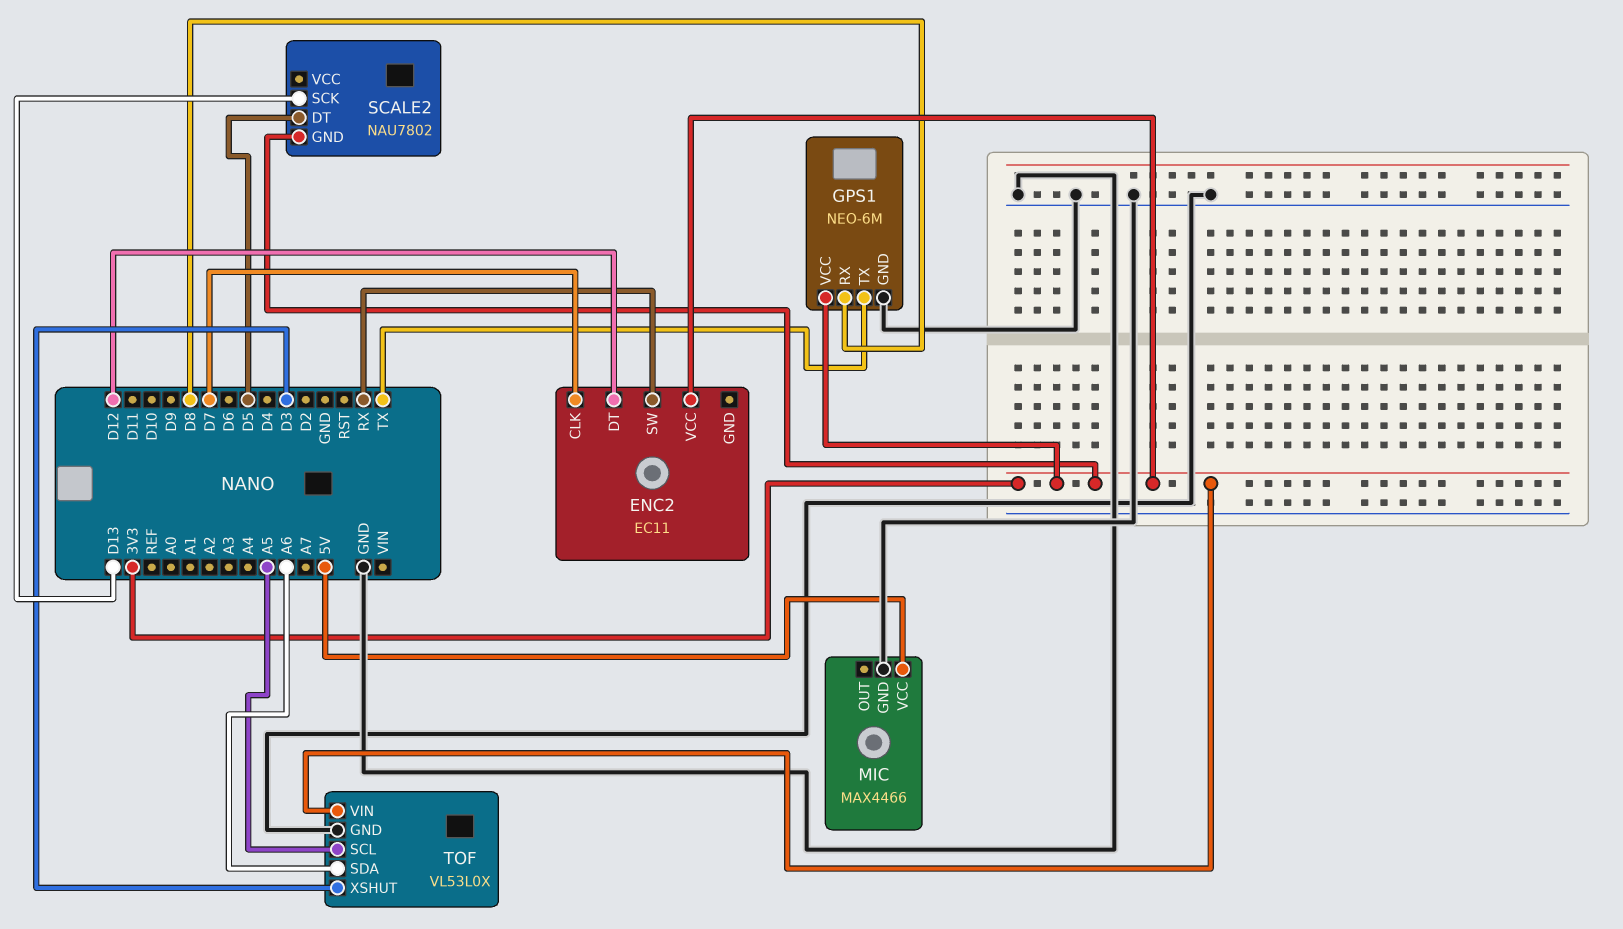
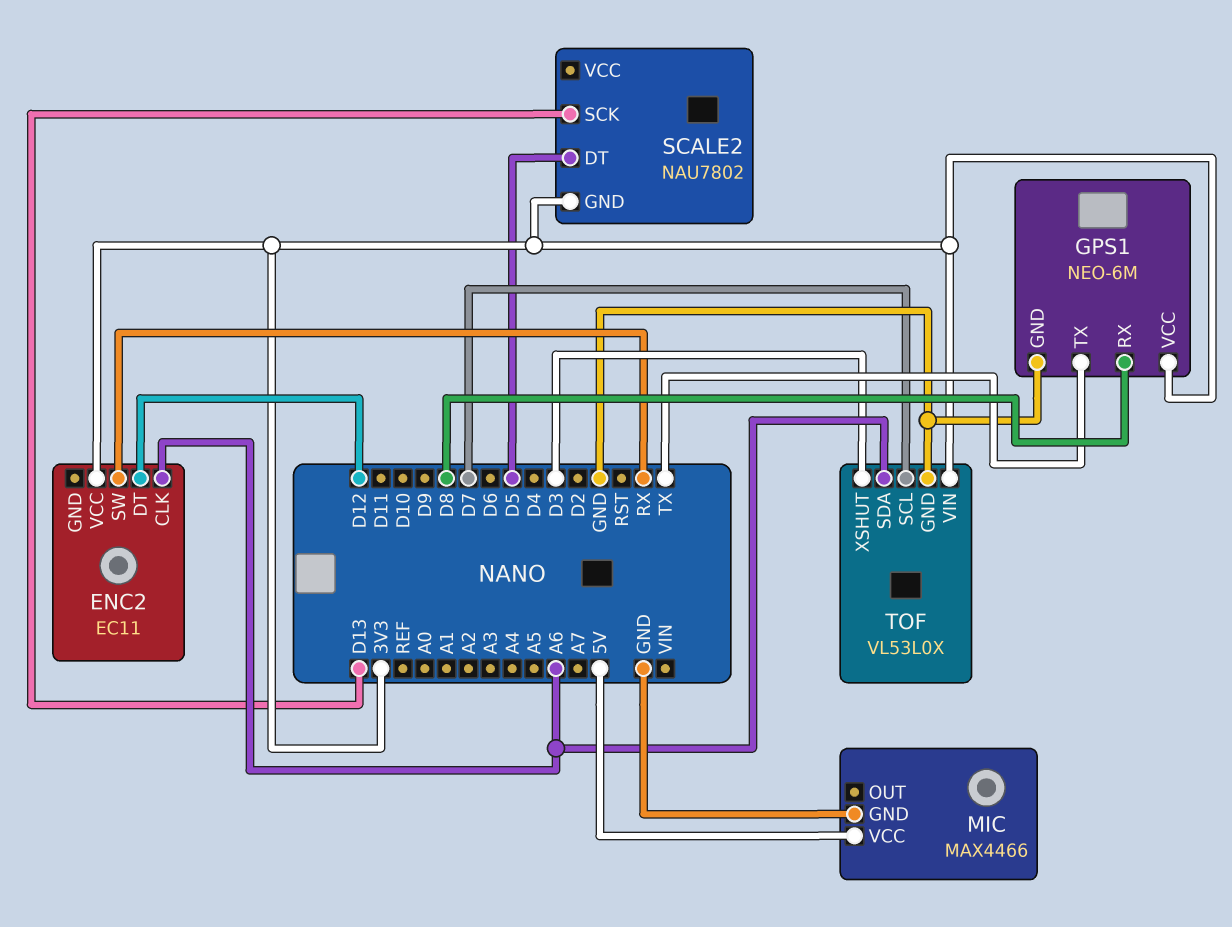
ENC2 pin CLK: D7 -> A6
TOF pin SCL: A5 -> D7

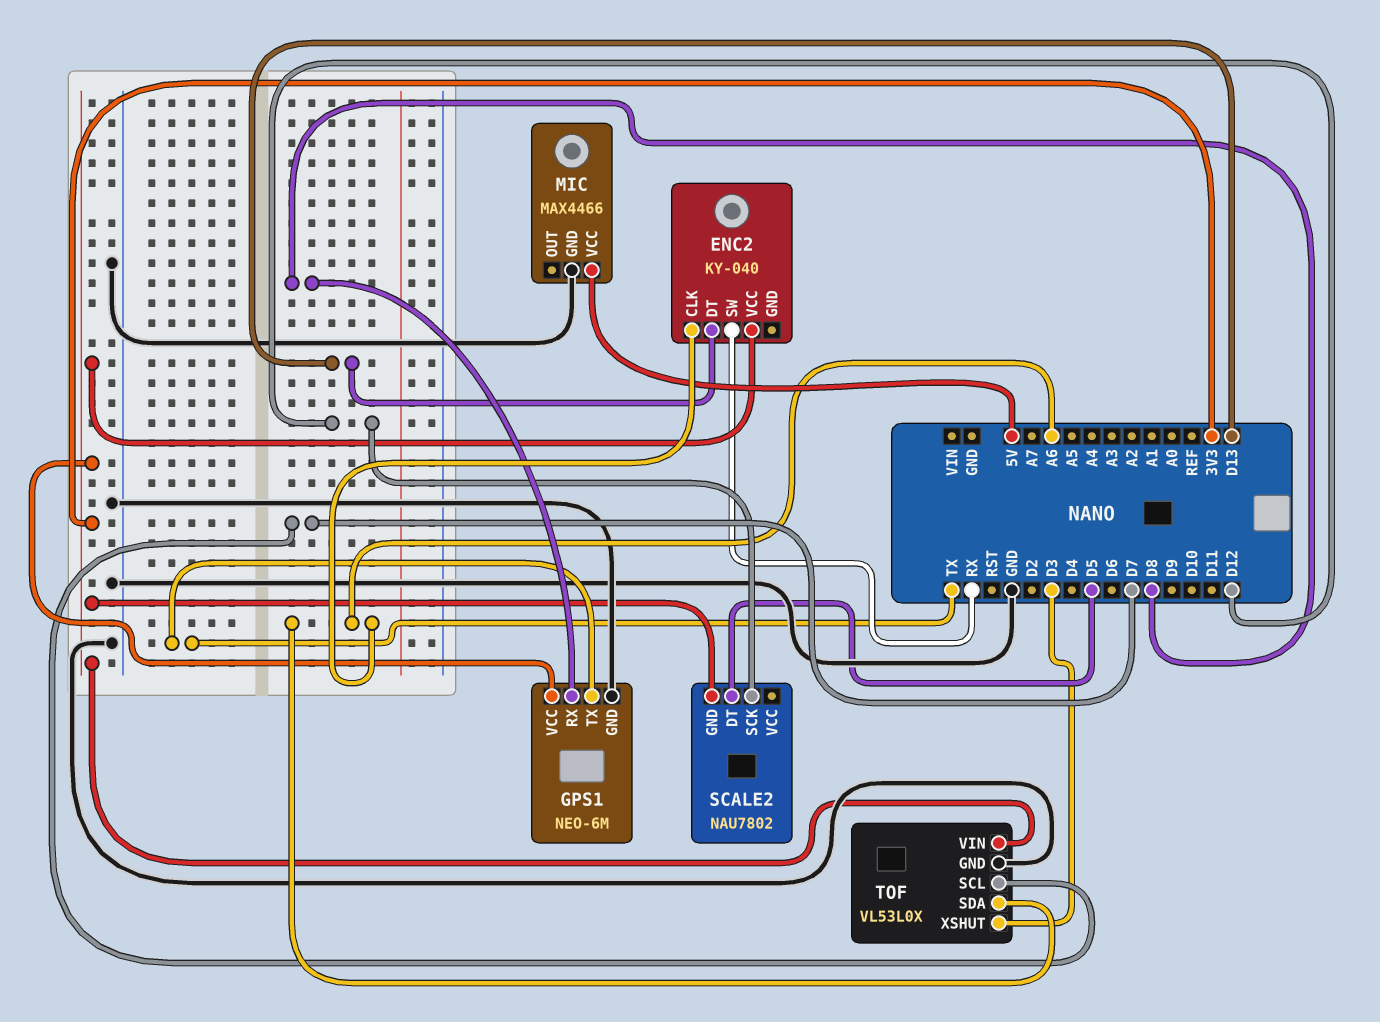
ENC2: EC11 -> KY-040
ENC2 pin DT: D12 -> D13
SCALE2 pin SCK: D13 -> D12

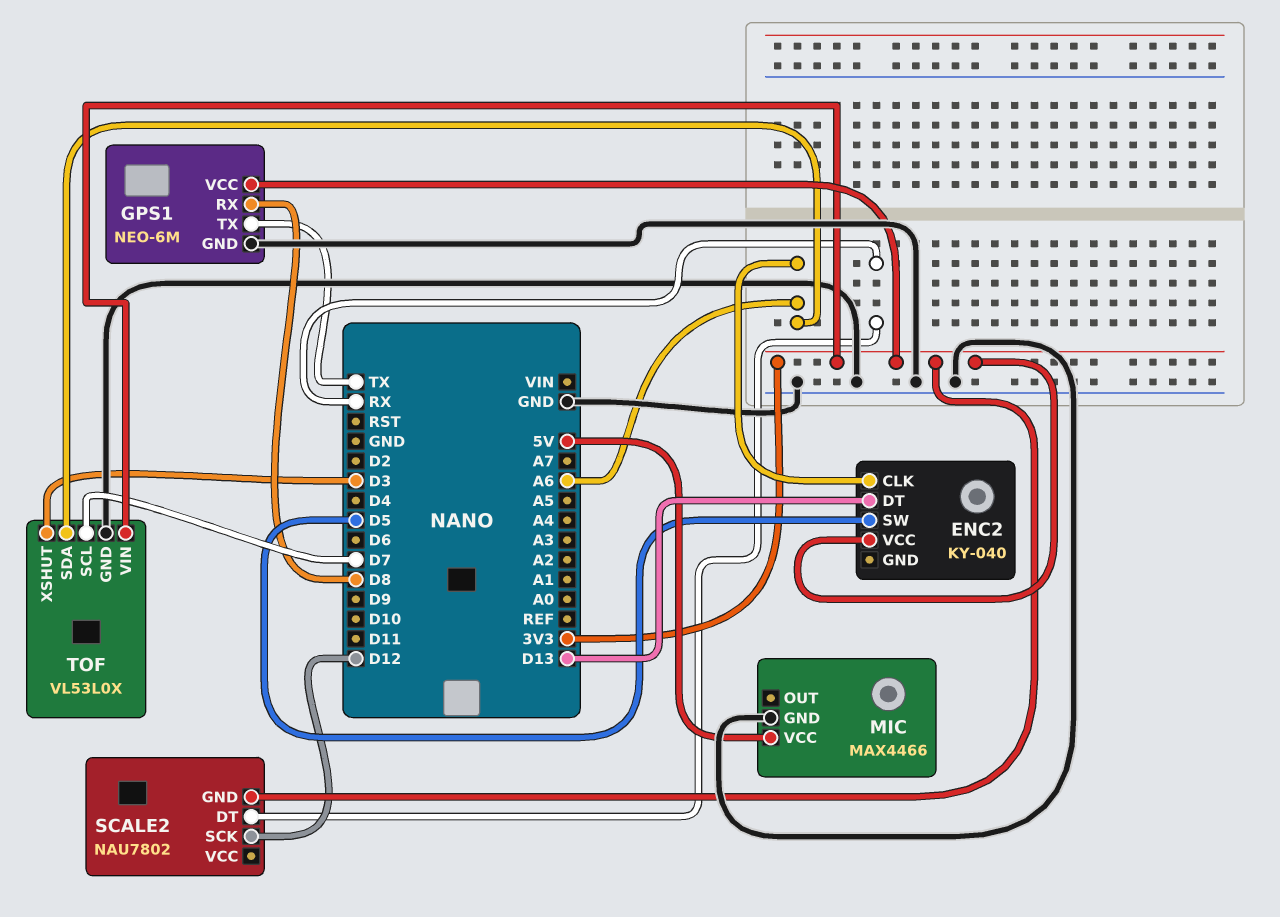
ENC2 pin SW: RX -> D5
SCALE2 pin DT: D5 -> RX

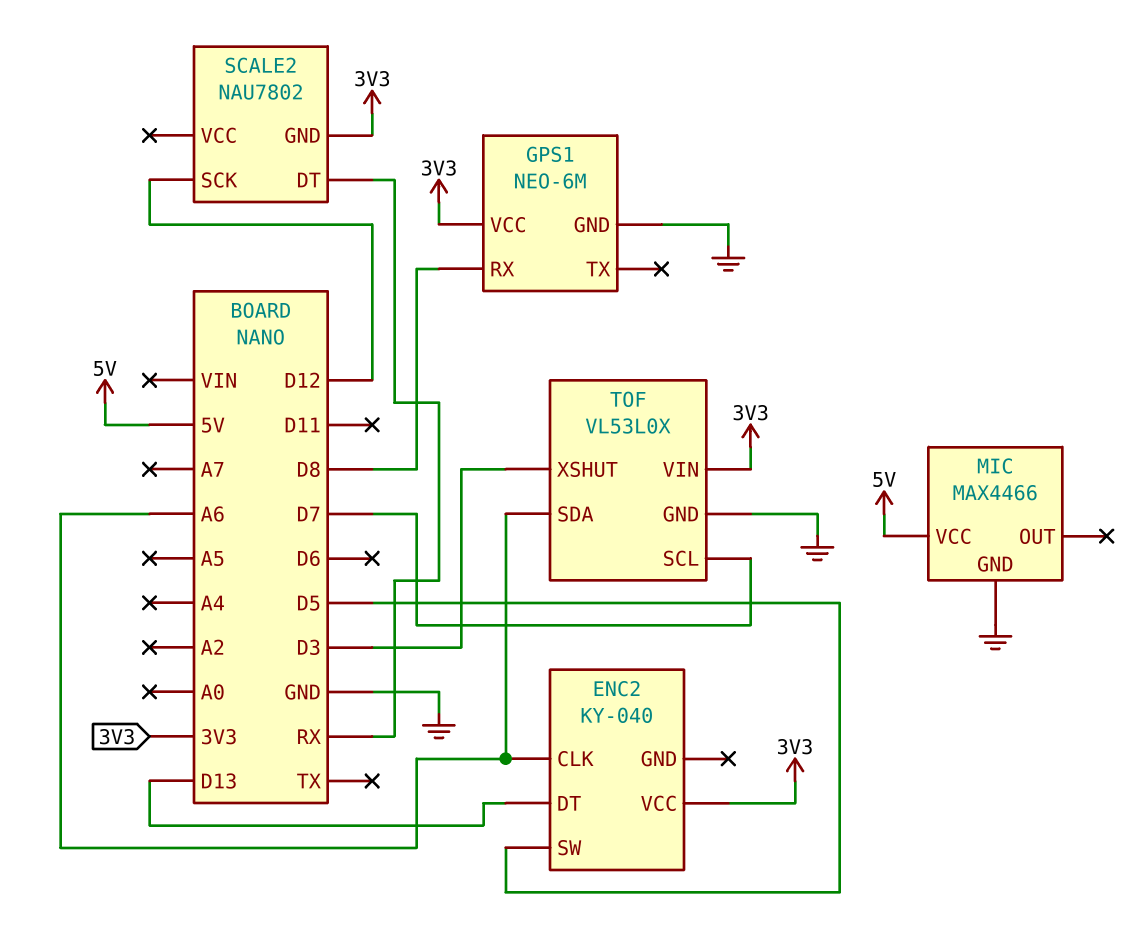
GPS1 pin TX: TX -> none

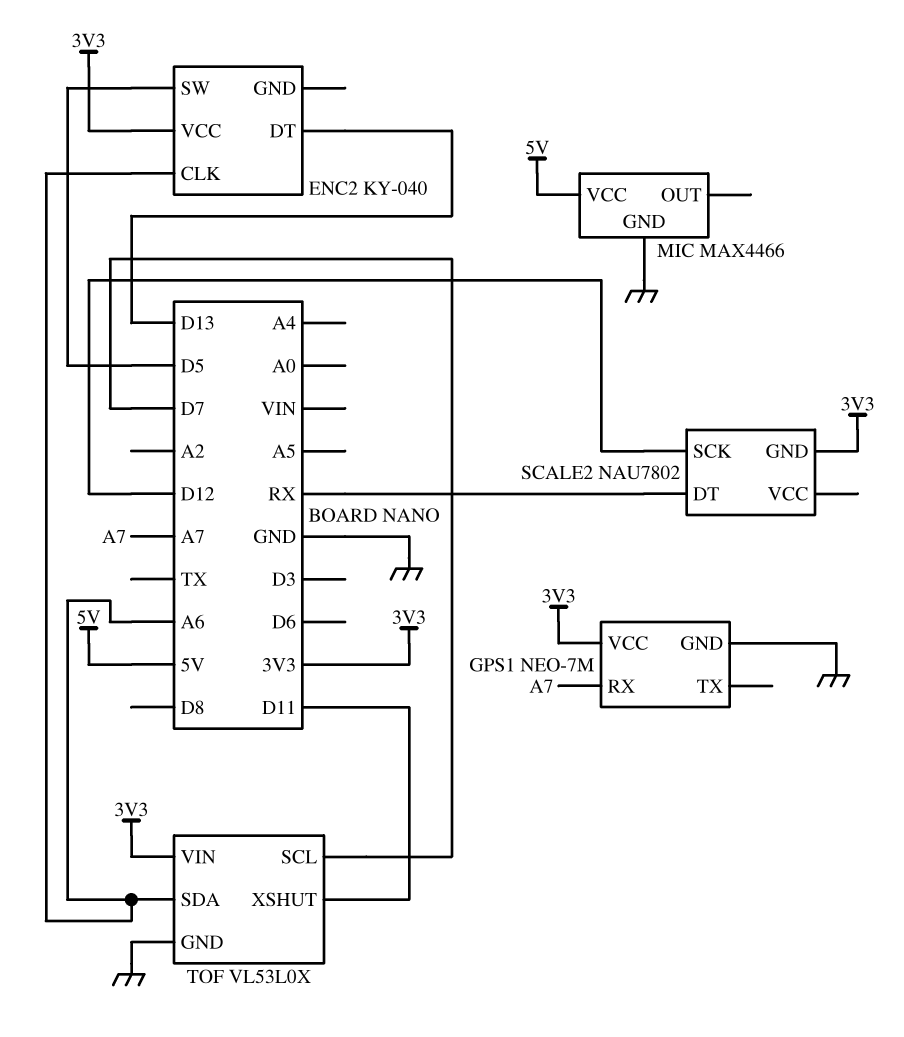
GPS1: NEO-6M -> NEO-7M
GPS1 pin RX: D8 -> A7
TOF pin XSHUT: D3 -> D11

